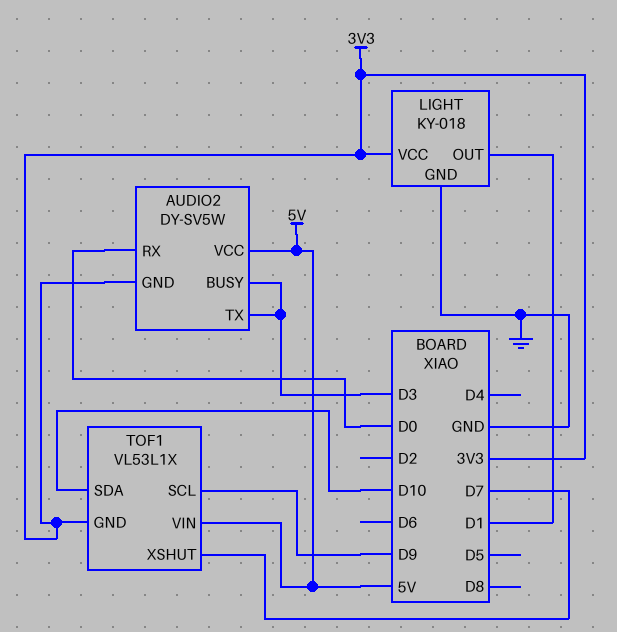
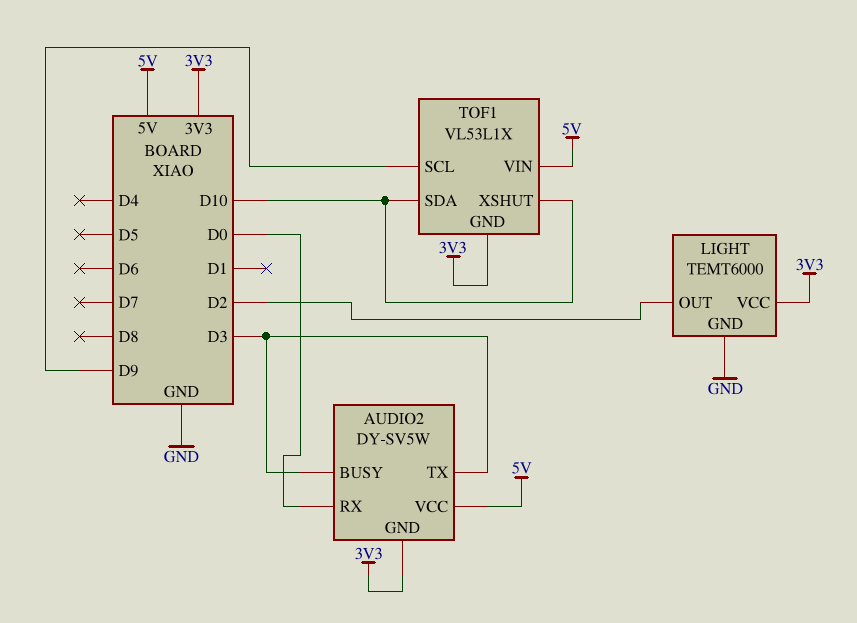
LIGHT: KY-018 -> TEMT6000
LIGHT pin OUT: D1 -> D2
TOF1 pin XSHUT: D7 -> D10

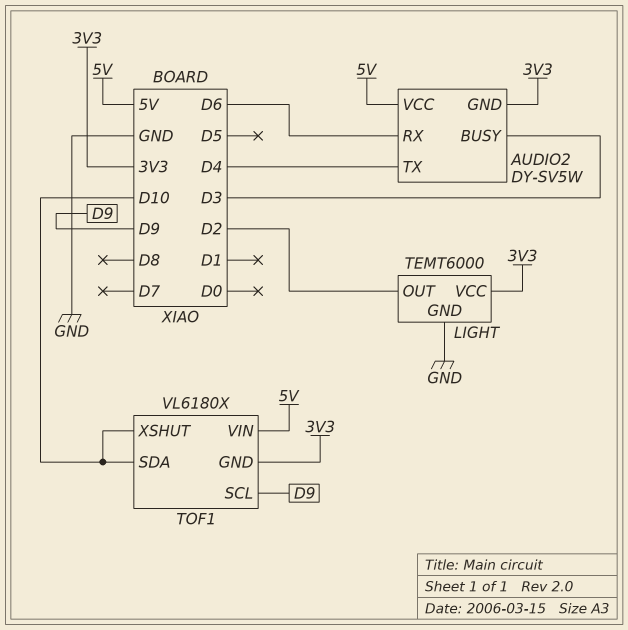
AUDIO2 pin RX: D0 -> D6
AUDIO2 pin TX: D3 -> D4
TOF1: VL53L1X -> VL6180X

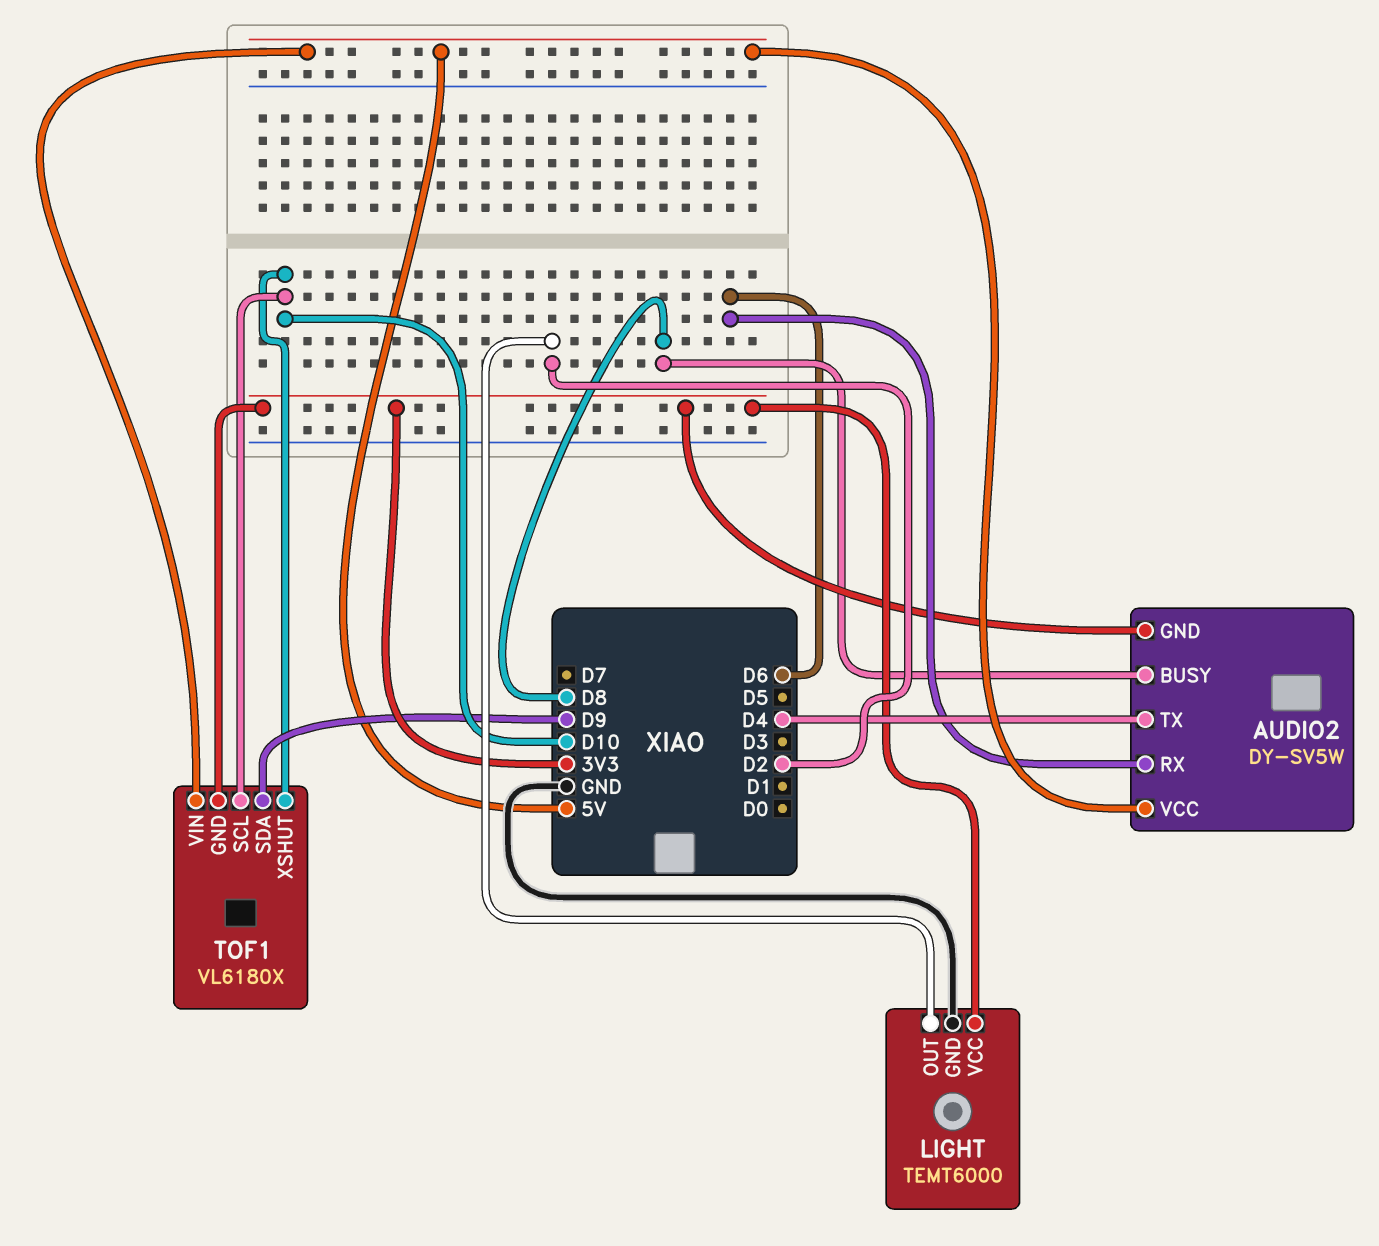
AUDIO2 pin BUSY: D3 -> D8
TOF1 pin SCL: D9 -> D10
TOF1 pin SDA: D10 -> D9

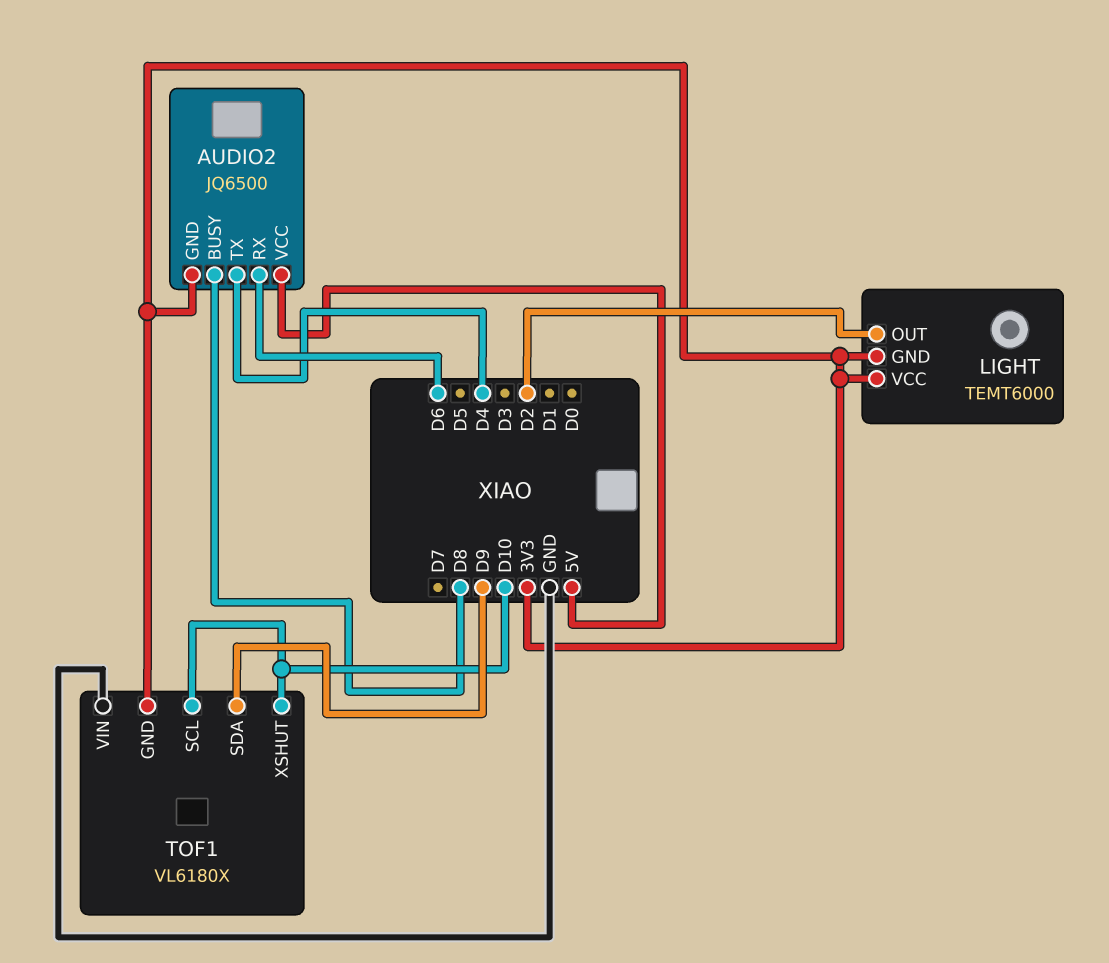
AUDIO2: DY-SV5W -> JQ6500
LIGHT pin GND: GND -> 3V3
TOF1 pin VIN: 5V -> GND

